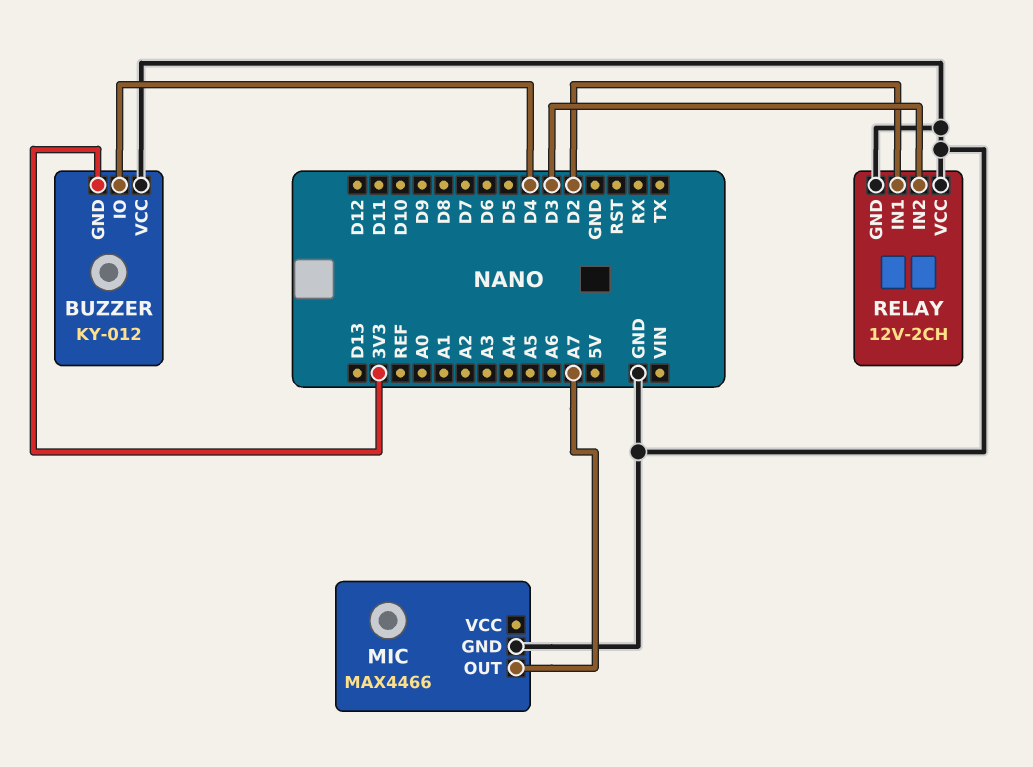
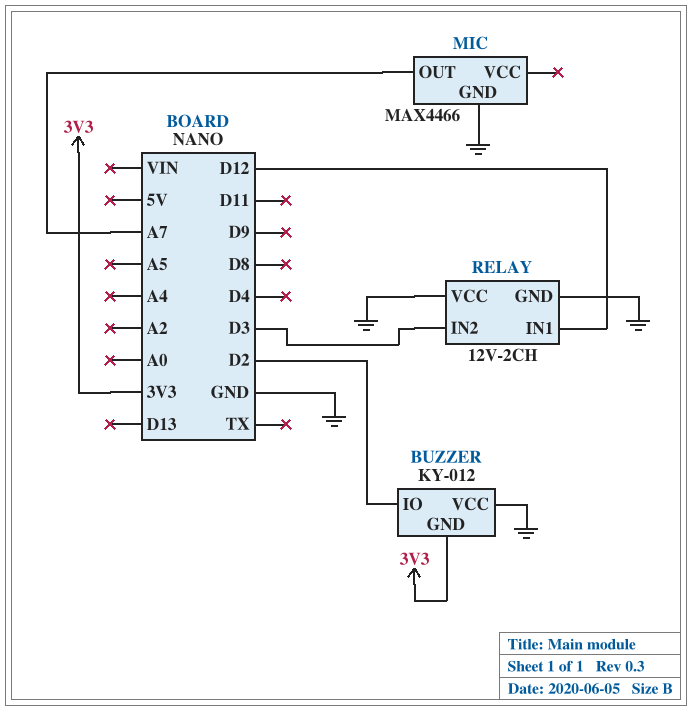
BUZZER pin IO: D4 -> D2
RELAY pin IN1: D2 -> D12

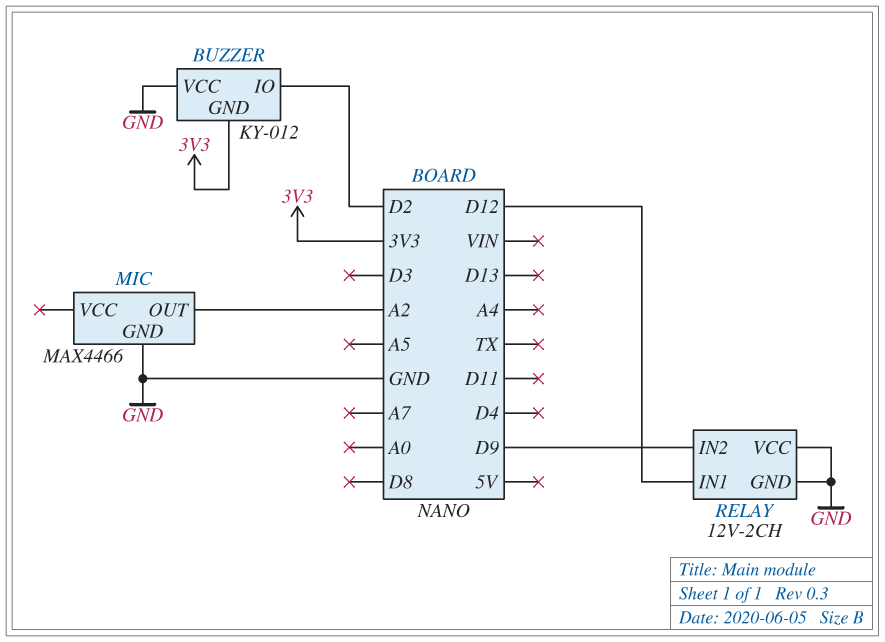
MIC pin OUT: A7 -> A2
RELAY pin IN2: D3 -> D9

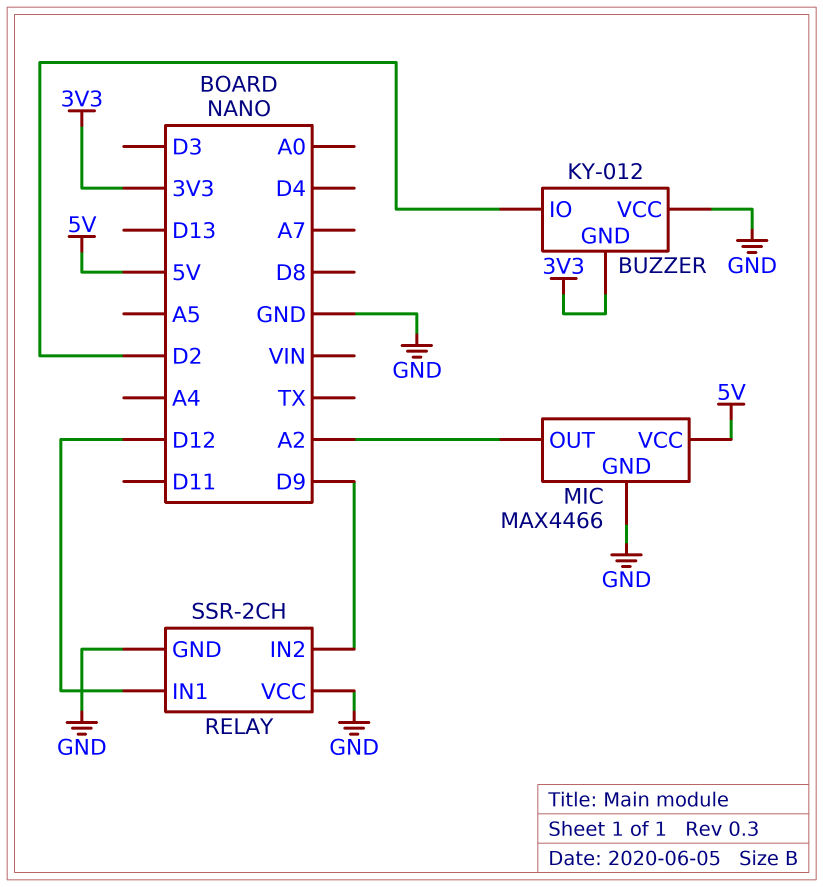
MIC pin VCC: none -> 5V
RELAY: 12V-2CH -> SSR-2CH

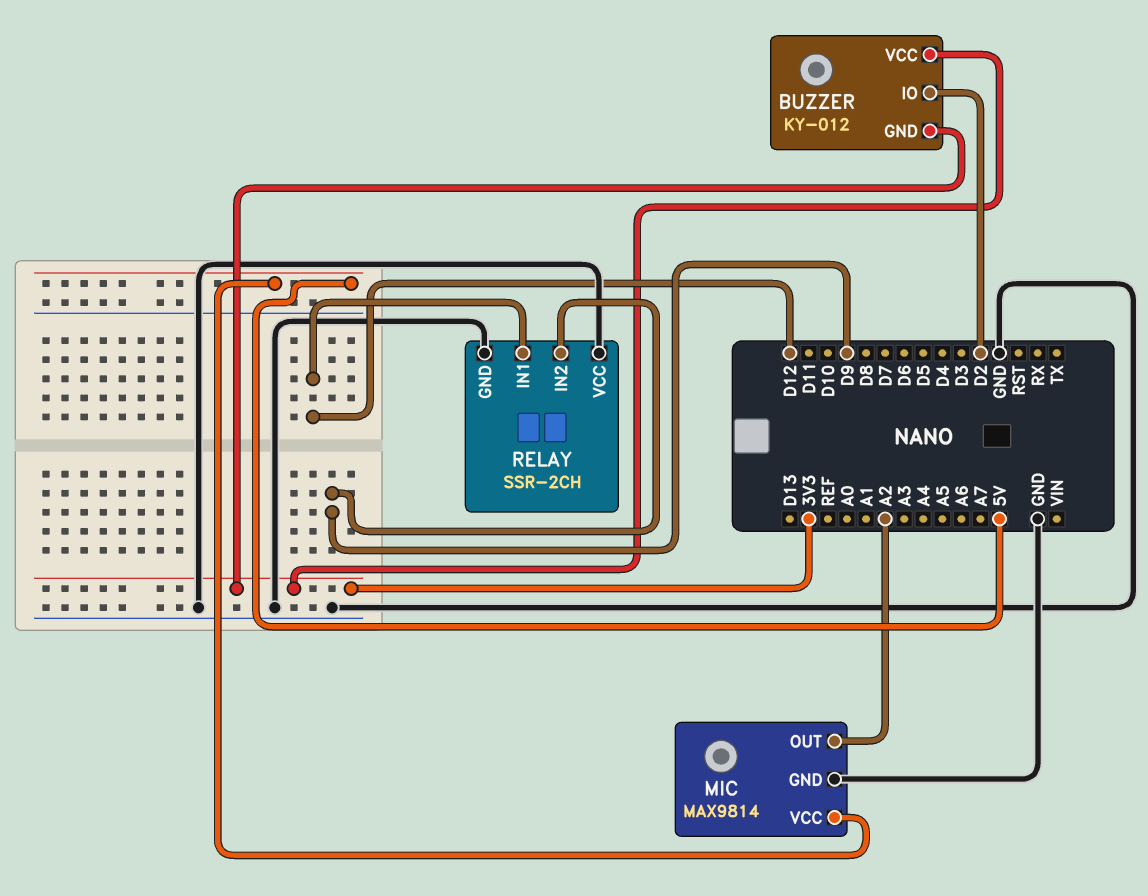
BUZZER pin VCC: GND -> 3V3
MIC: MAX4466 -> MAX9814

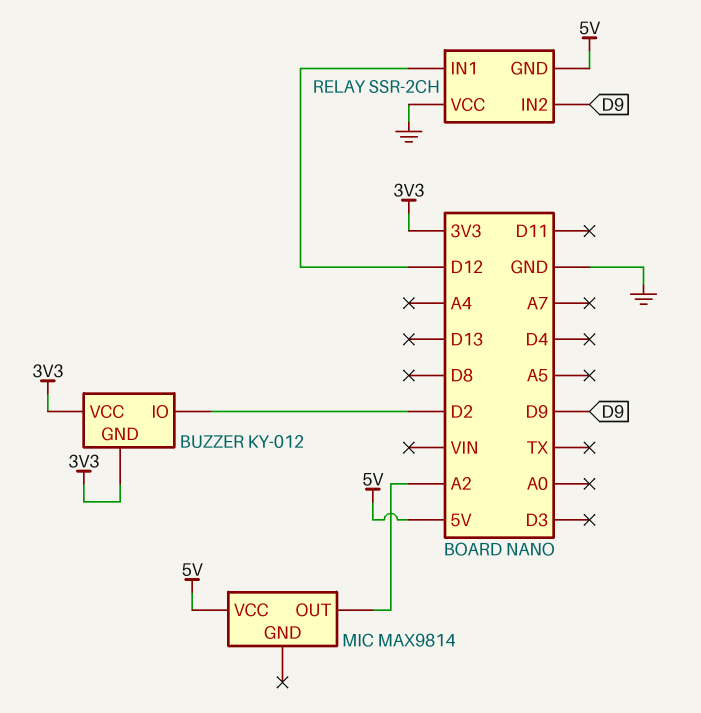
MIC pin GND: GND -> none
RELAY pin GND: GND -> 5V

